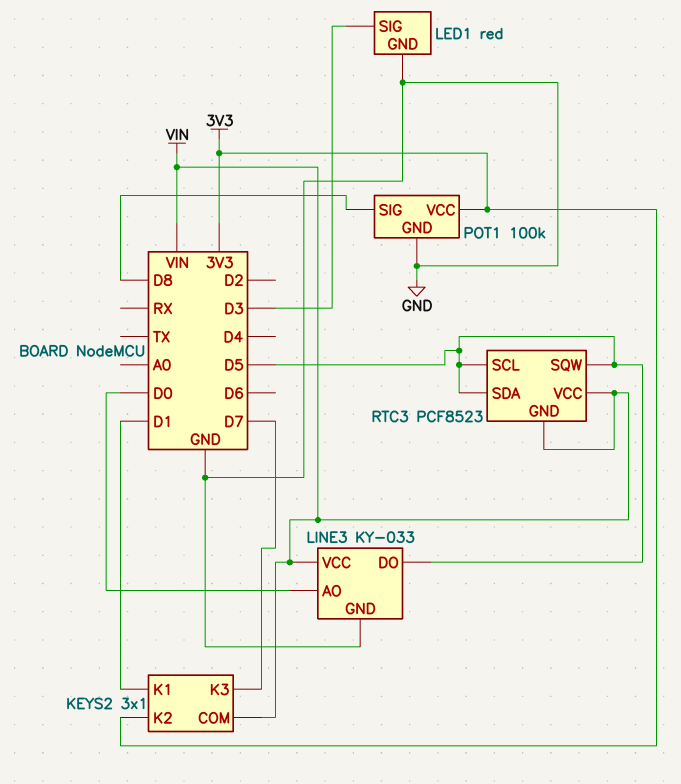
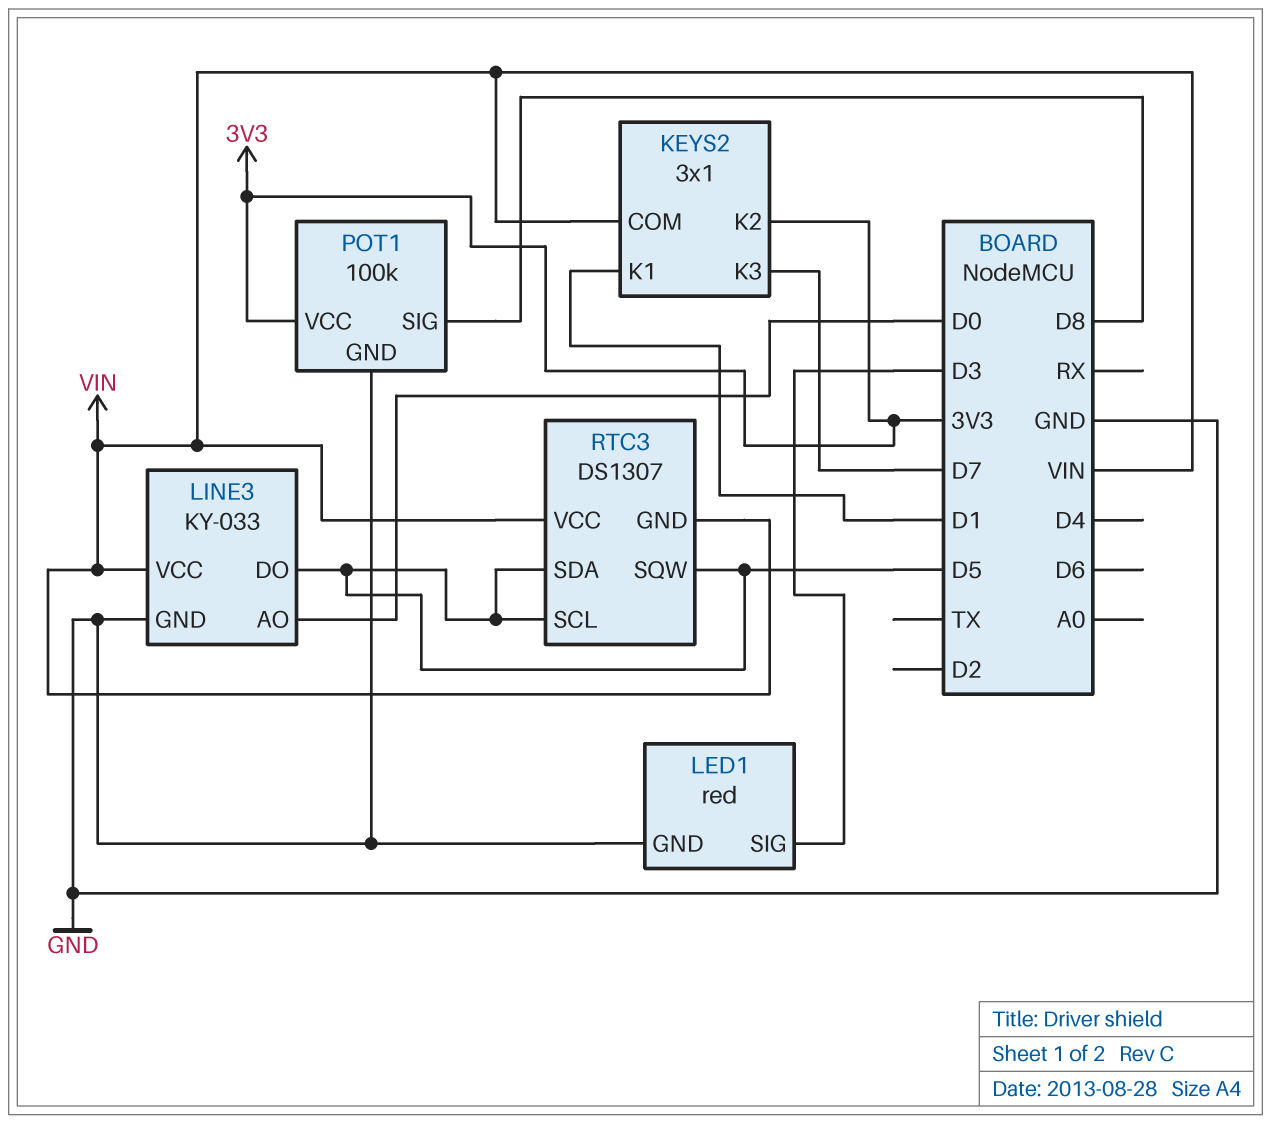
RTC3: PCF8523 -> DS1307

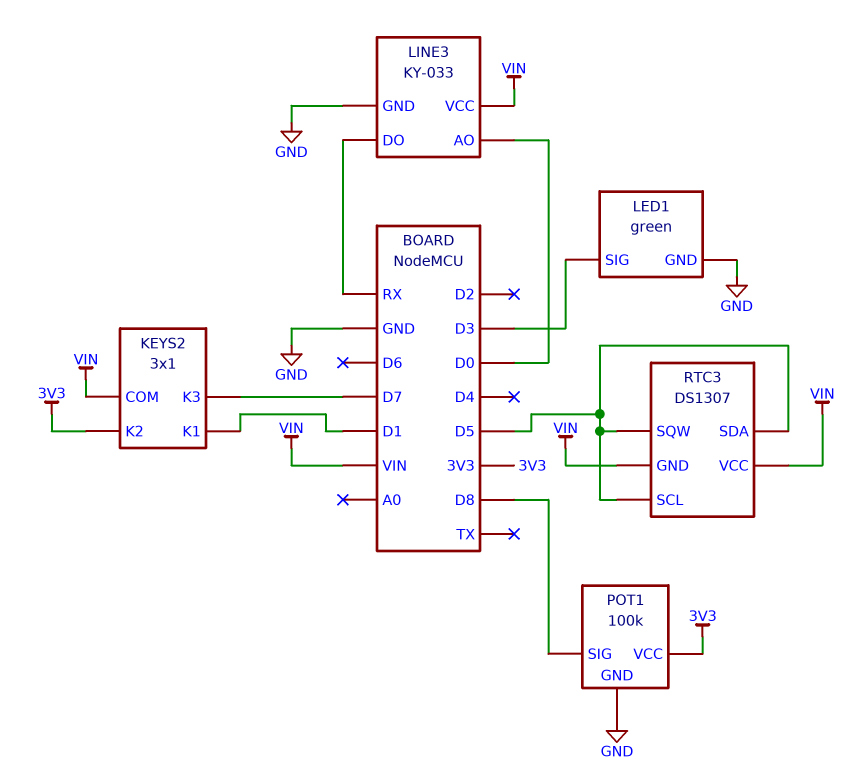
LED1: red -> green
LINE3 pin DO: D5 -> RX

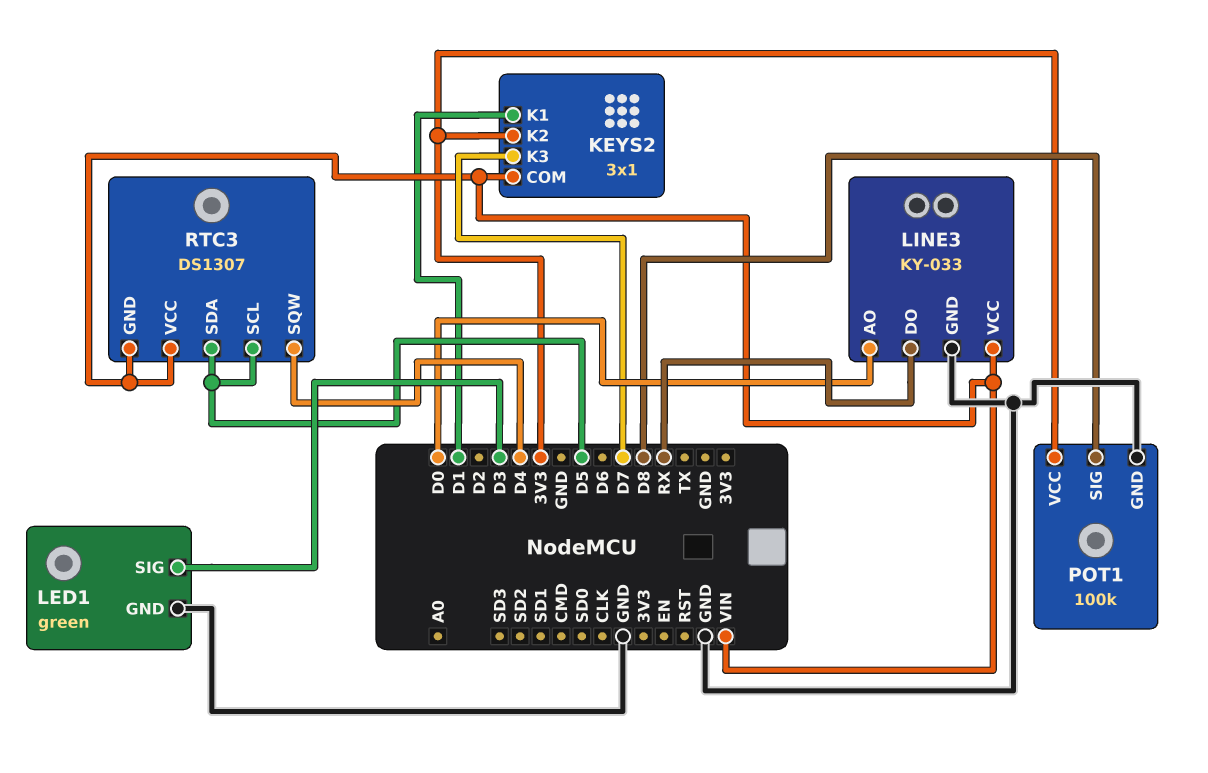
RTC3 pin SQW: D5 -> D4

